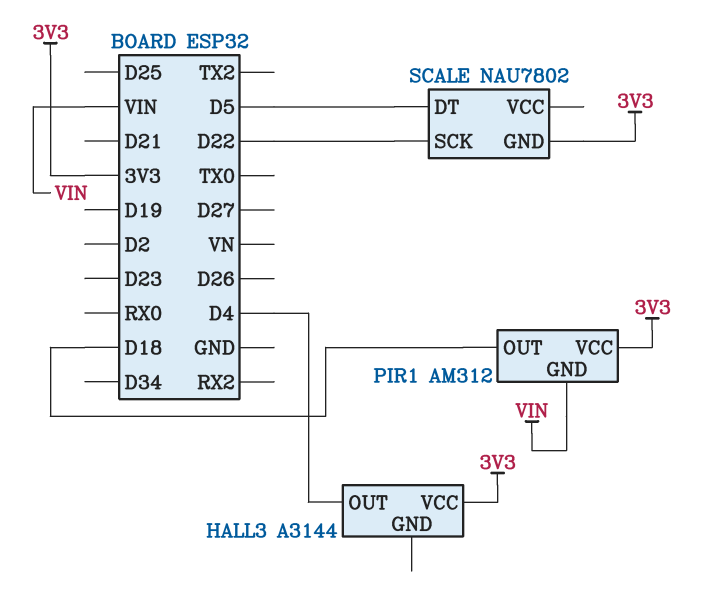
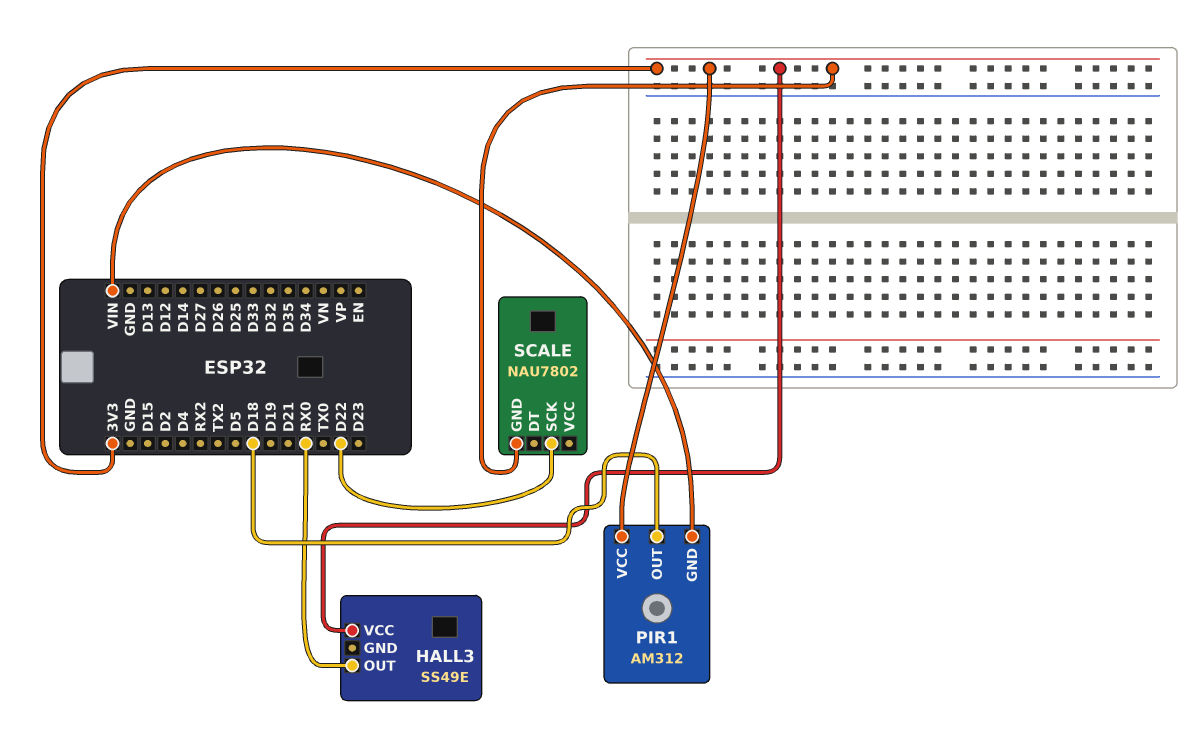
HALL3: A3144 -> SS49E
HALL3 pin OUT: D4 -> RX0
SCALE pin DT: D5 -> none

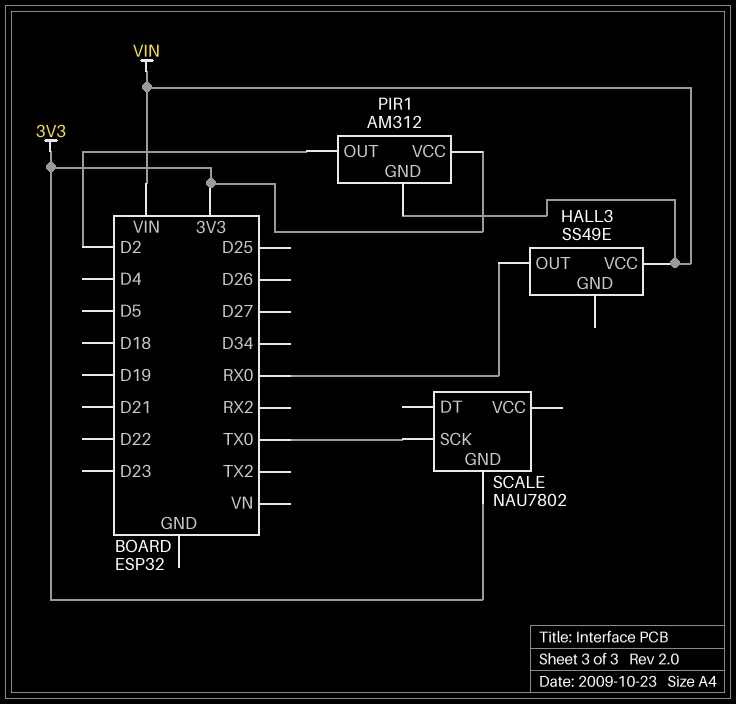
HALL3 pin VCC: 3V3 -> VIN
PIR1 pin OUT: D18 -> D2
SCALE pin SCK: D22 -> TX0

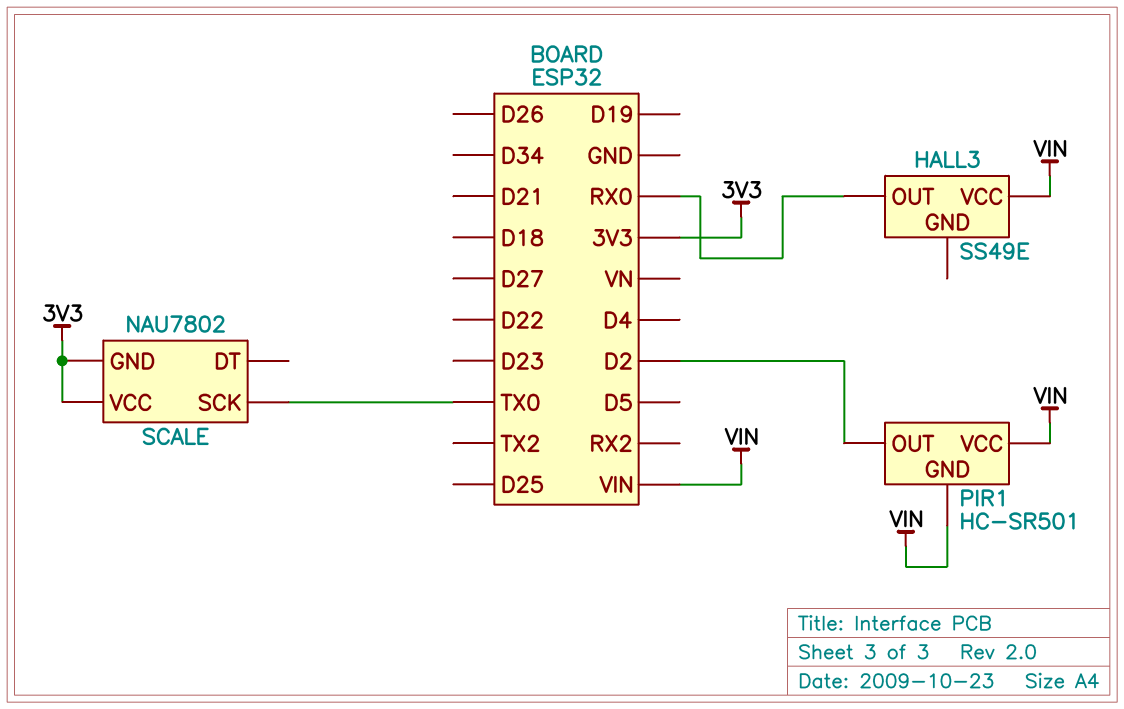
PIR1: AM312 -> HC-SR501
PIR1 pin VCC: 3V3 -> VIN
SCALE pin VCC: none -> 3V3

